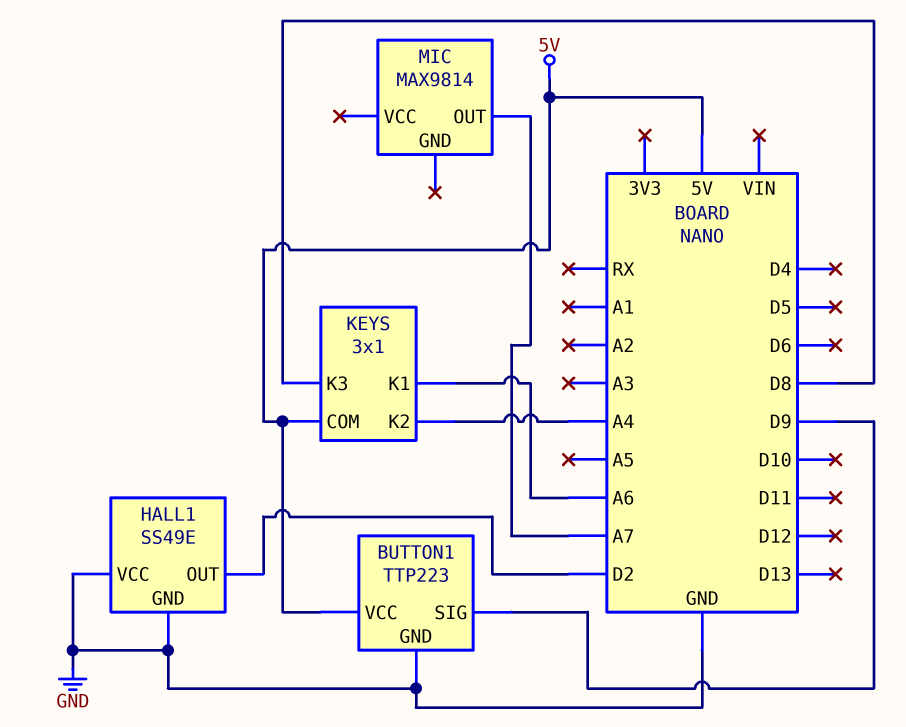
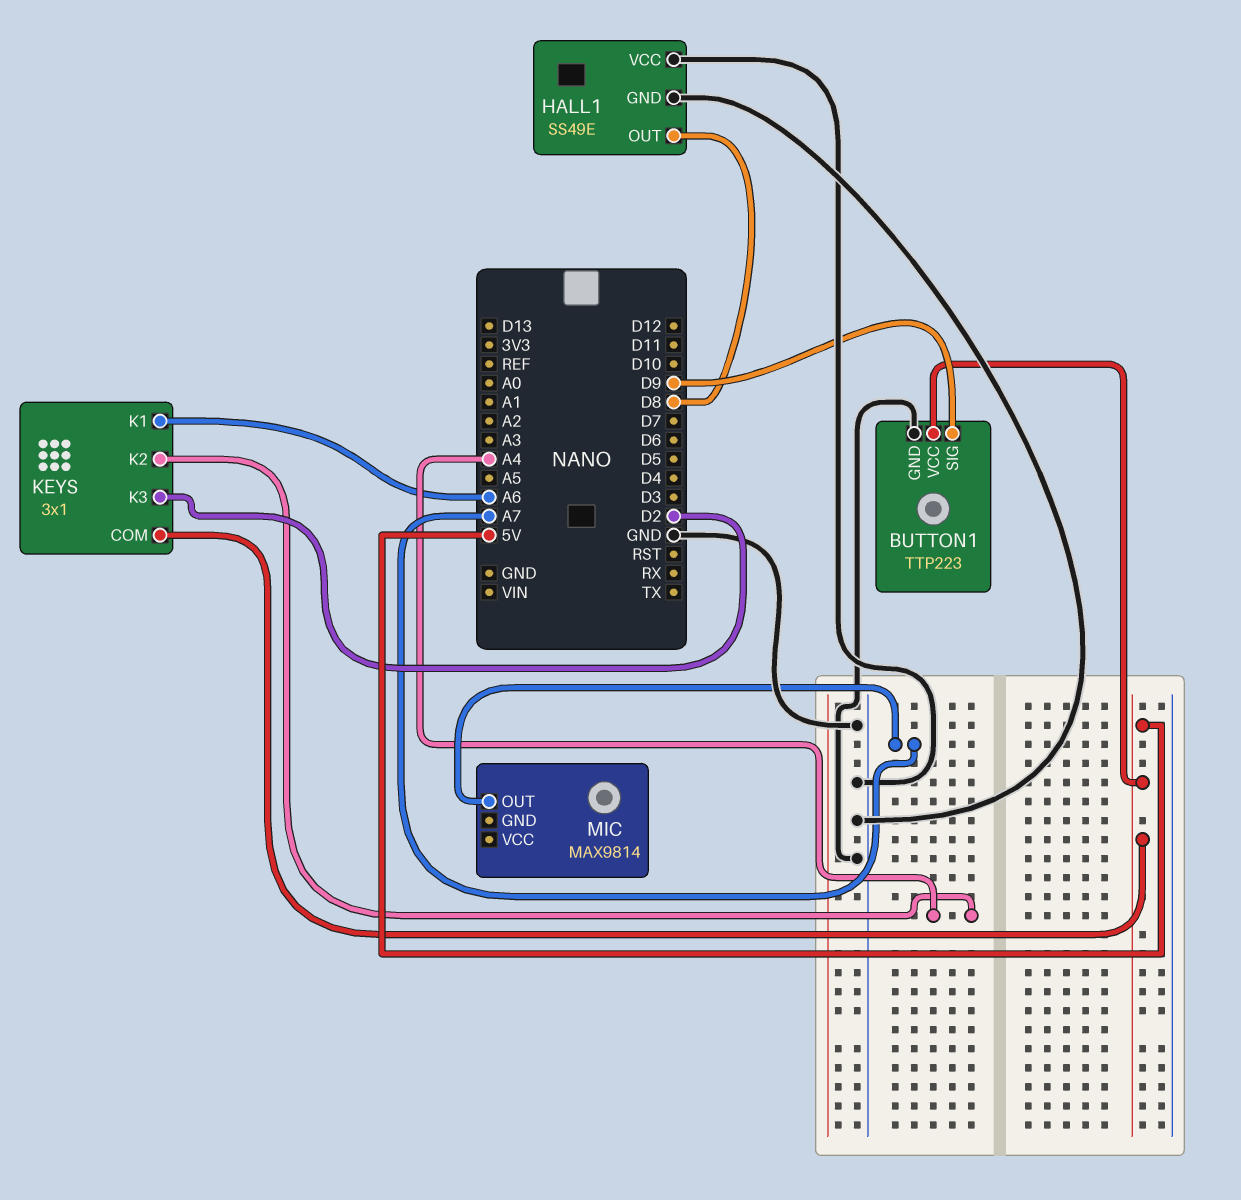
HALL1 pin OUT: D2 -> D8
KEYS pin K3: D8 -> D2

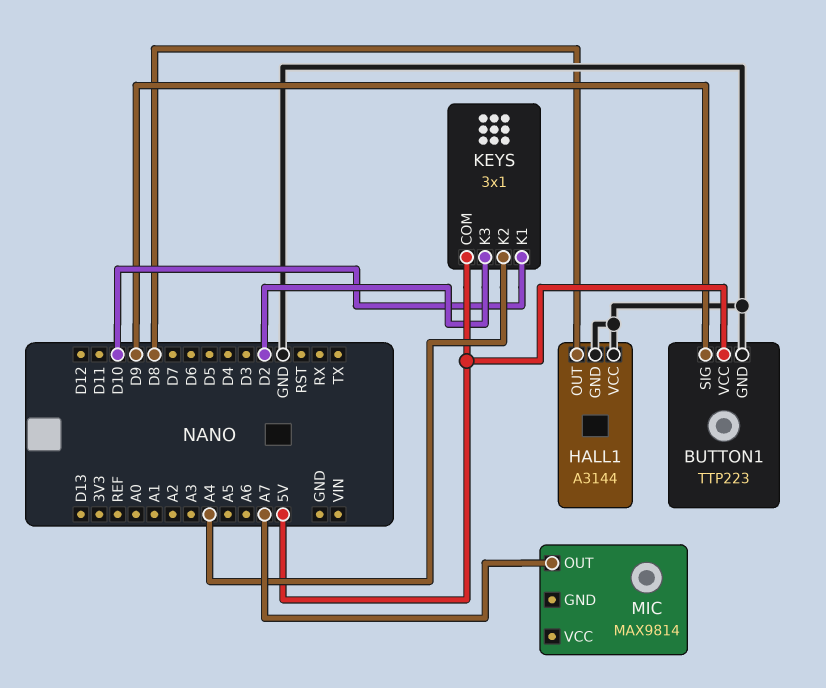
HALL1: SS49E -> A3144
KEYS pin K1: A6 -> D10

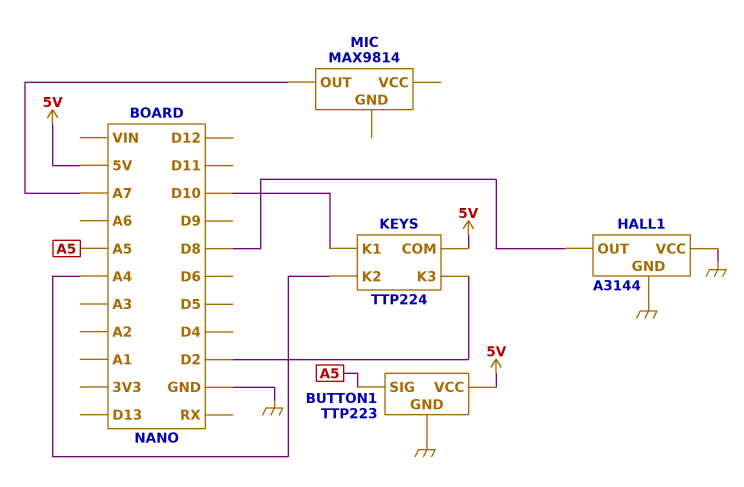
BUTTON1 pin SIG: D9 -> A5
KEYS: 3x1 -> TTP224

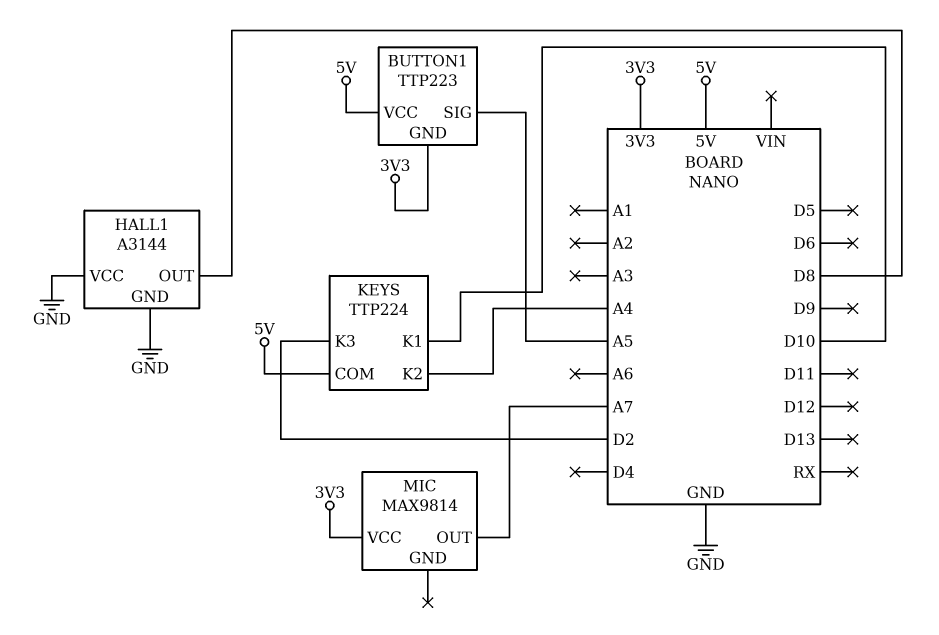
BUTTON1 pin GND: GND -> 3V3
MIC pin VCC: none -> 3V3

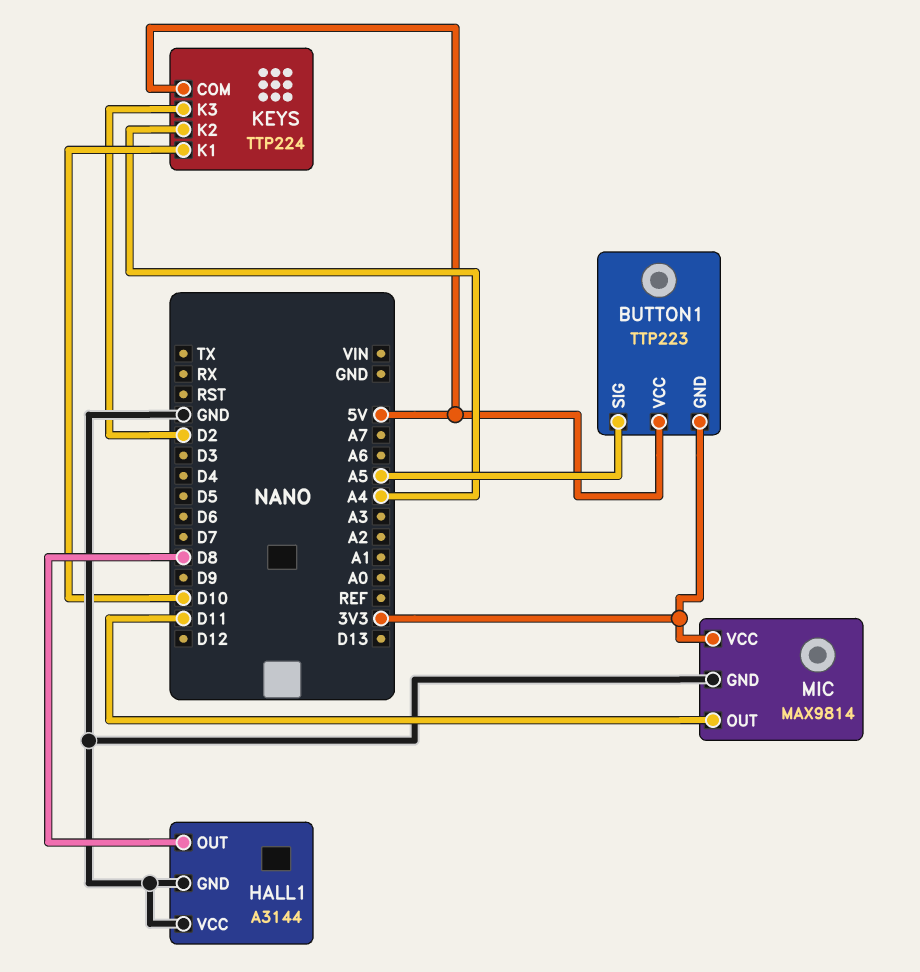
MIC pin GND: none -> GND
MIC pin OUT: A7 -> D11

